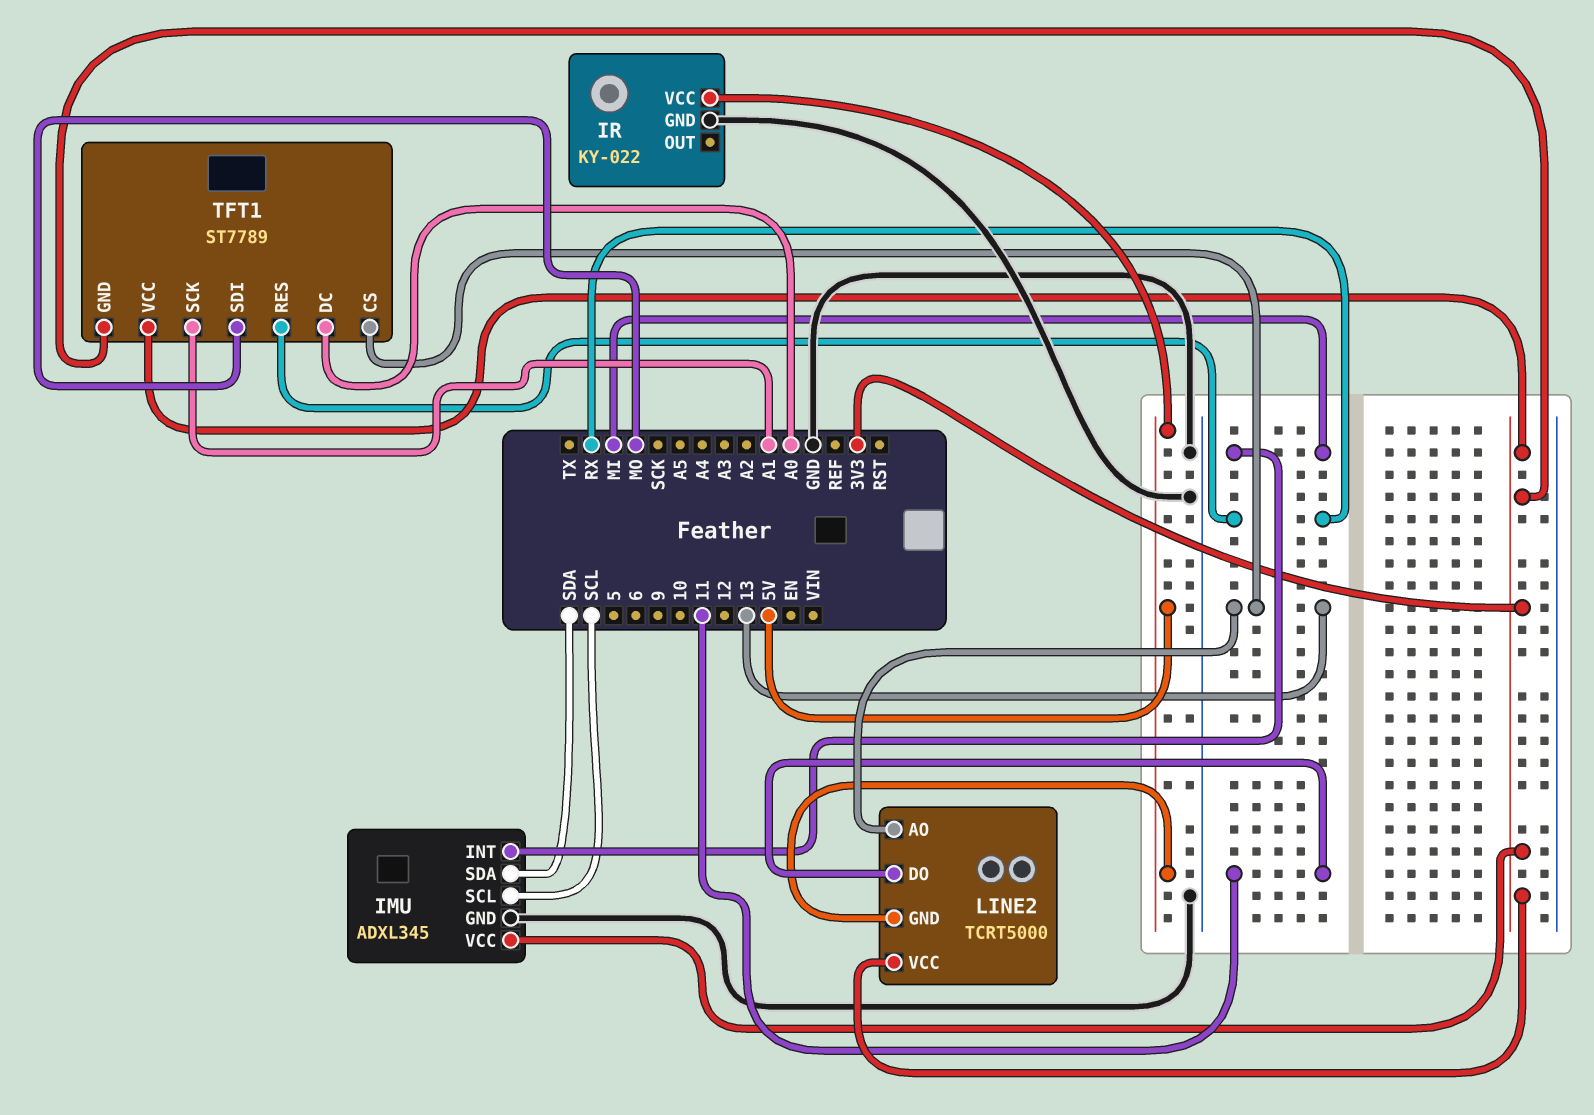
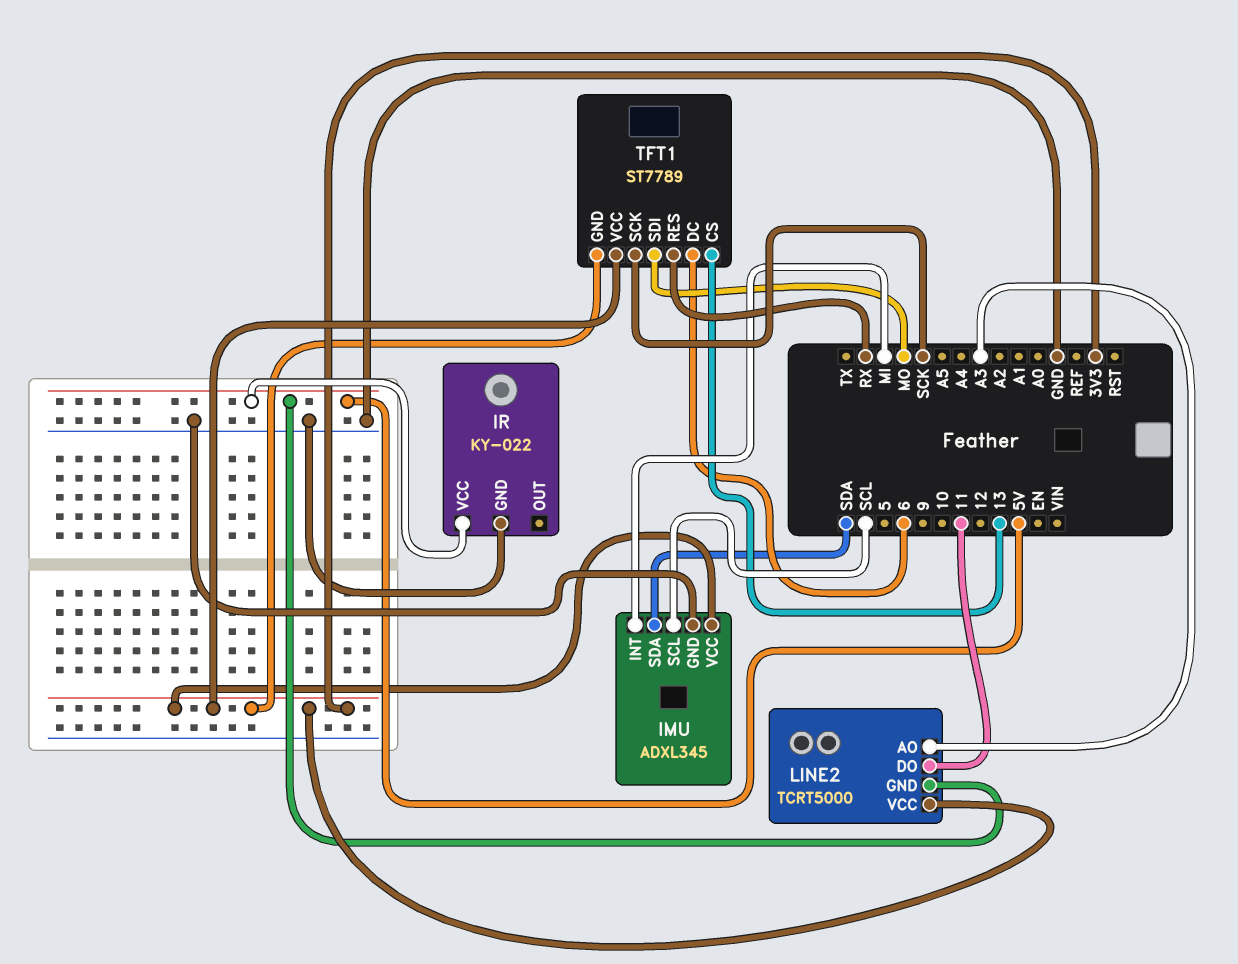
LINE2 pin AO: 13 -> A3
TFT1 pin DC: A0 -> 6
TFT1 pin SCK: A1 -> SCK

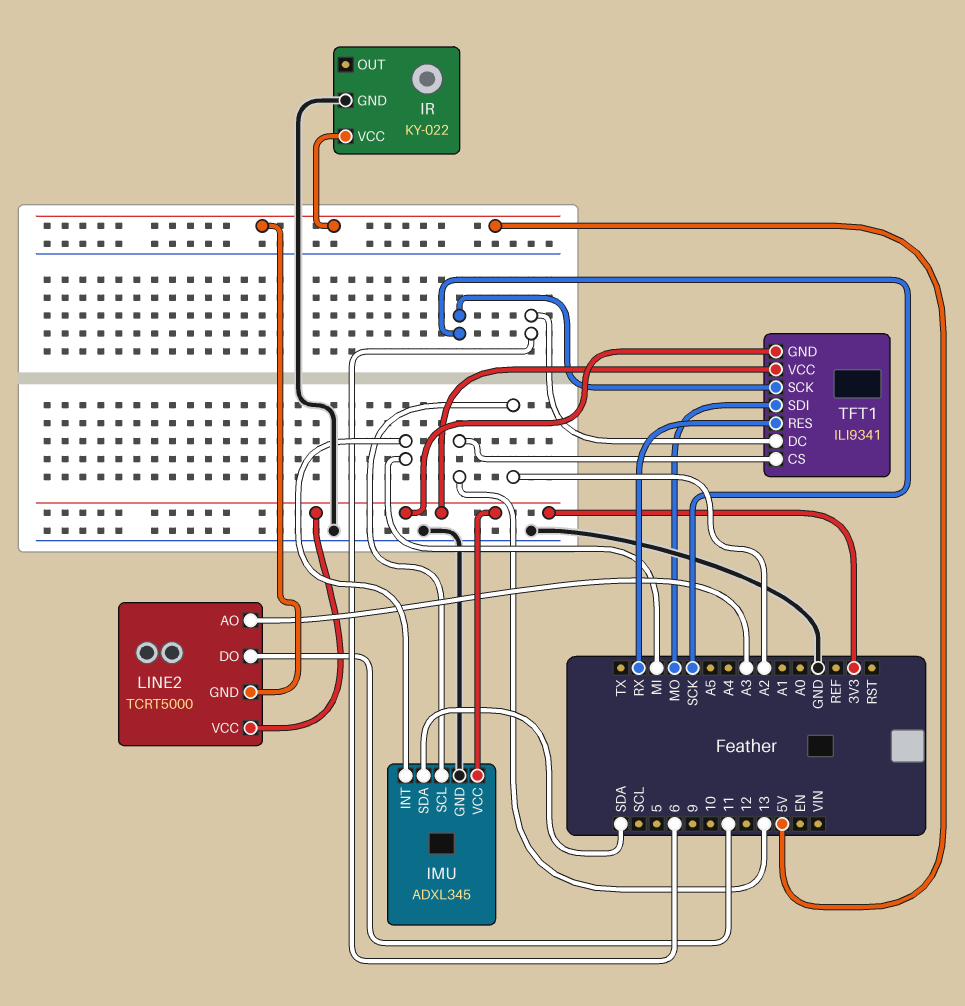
IMU pin SCL: SCL -> A2
TFT1: ST7789 -> ILI9341

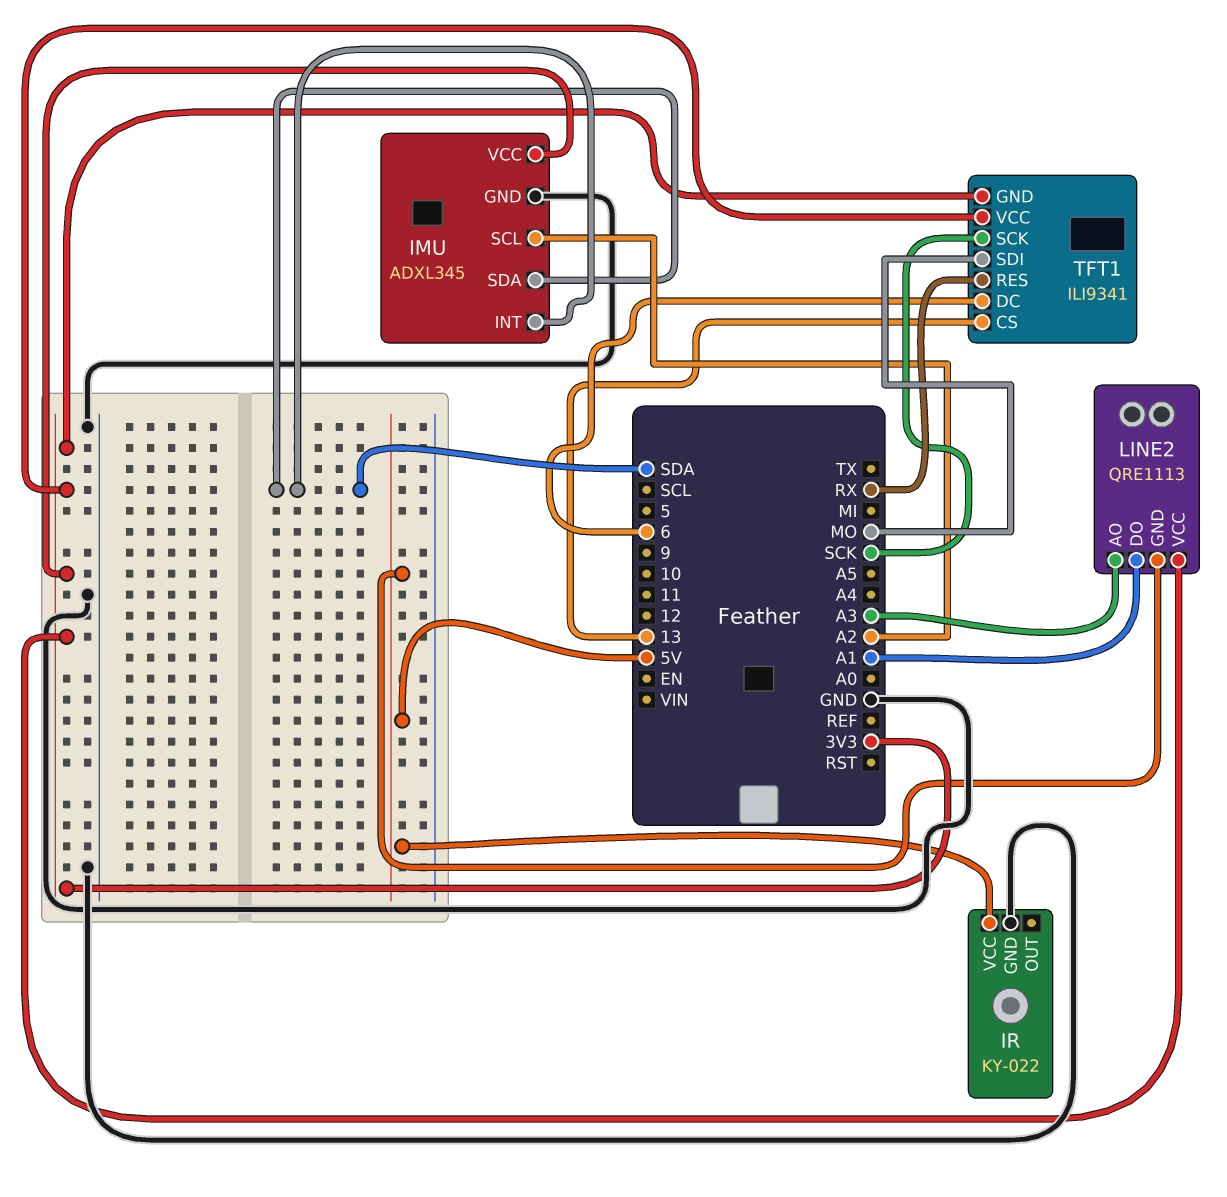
IMU pin INT: MI -> SDA
LINE2: TCRT5000 -> QRE1113
LINE2 pin DO: 11 -> A1

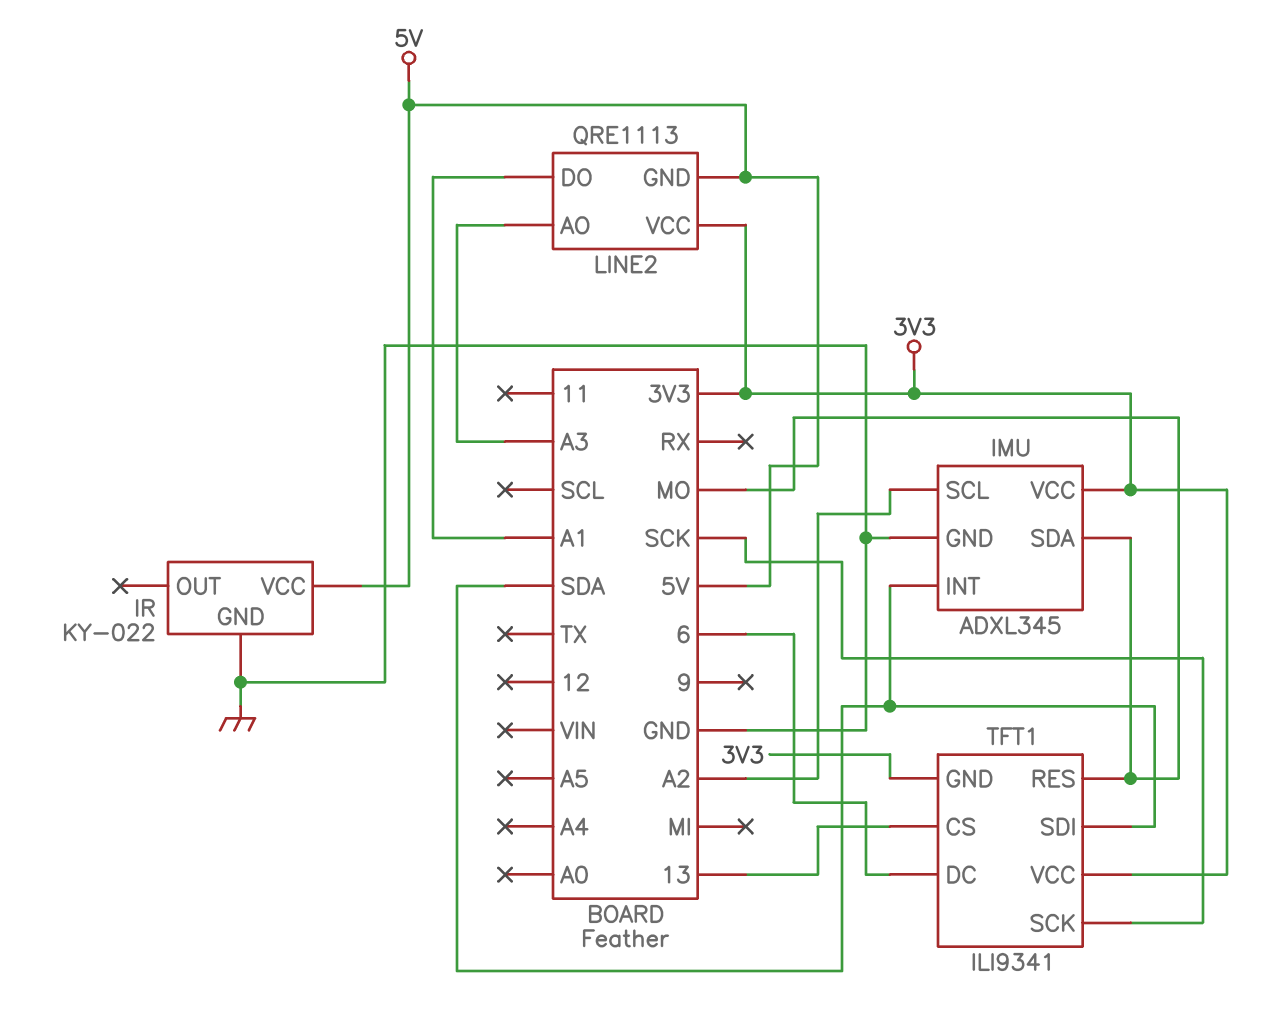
IMU pin SDA: SDA -> MO
TFT1 pin RES: RX -> MO
TFT1 pin SDI: MO -> SDA

